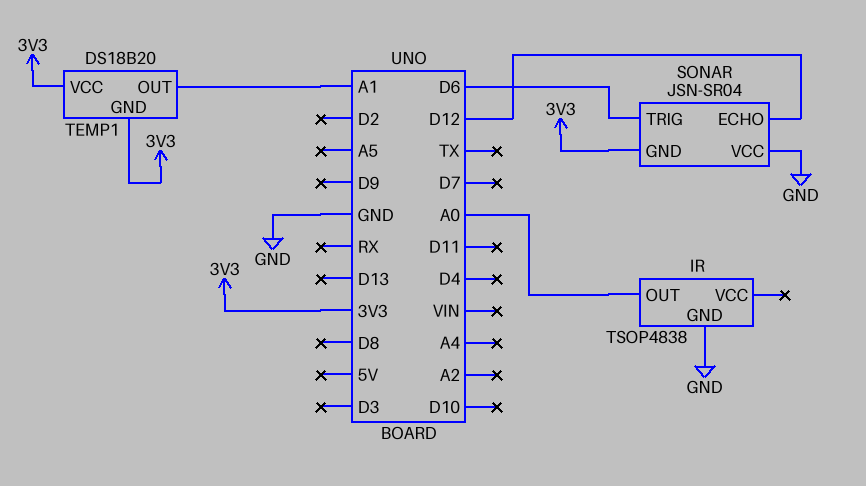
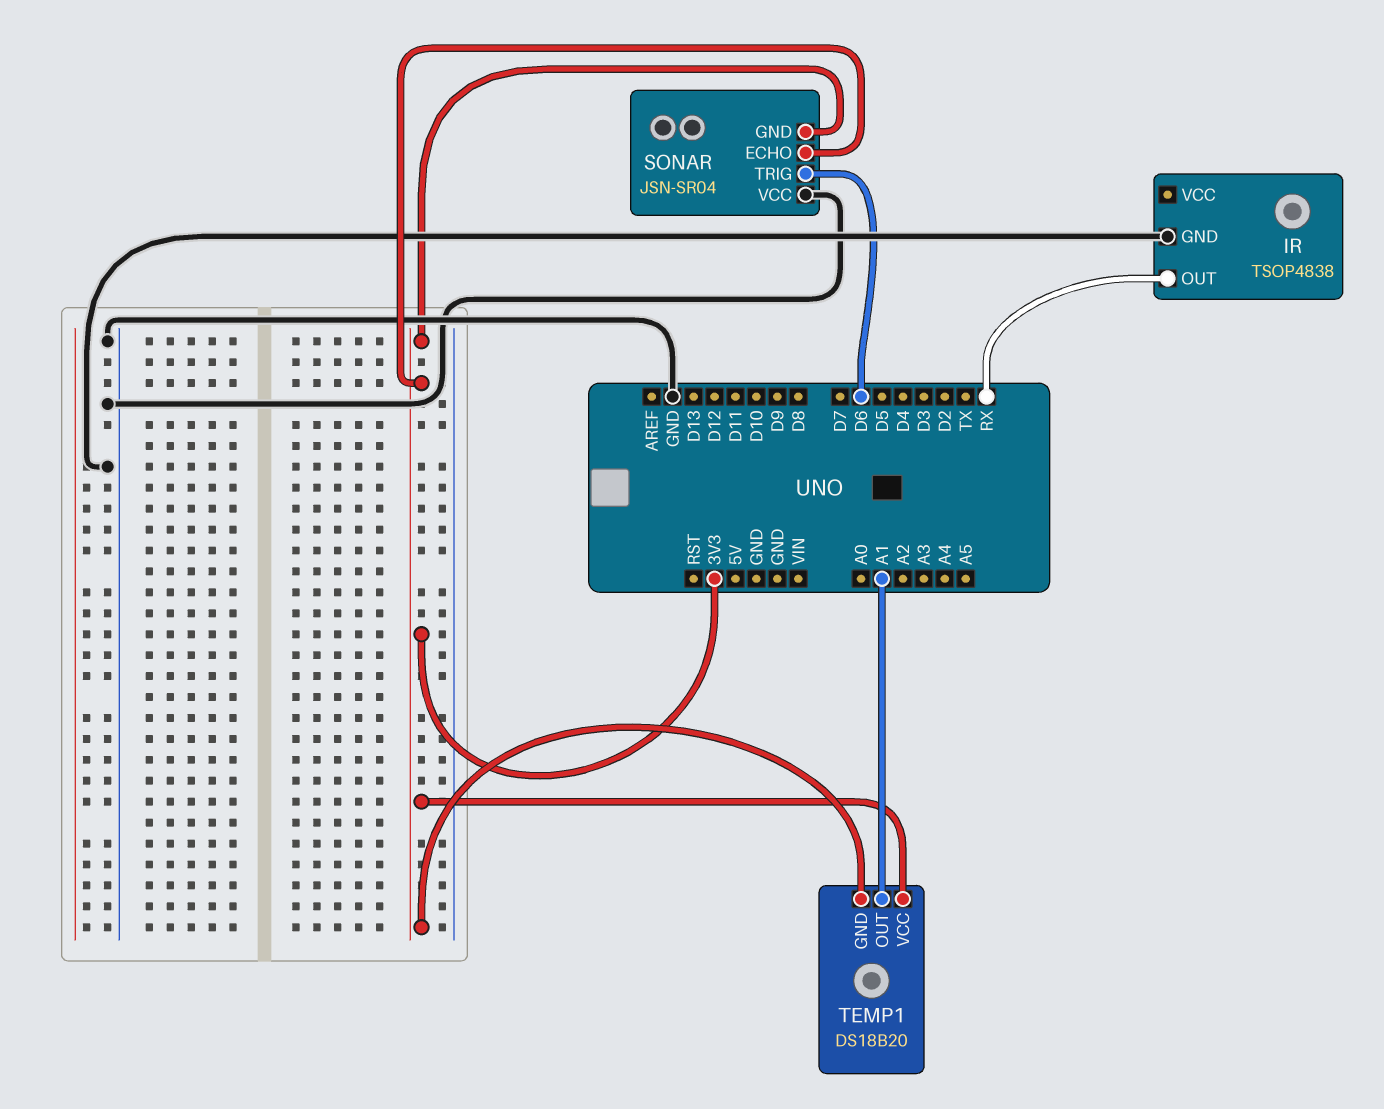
IR pin OUT: A0 -> RX
SONAR pin ECHO: D12 -> 3V3

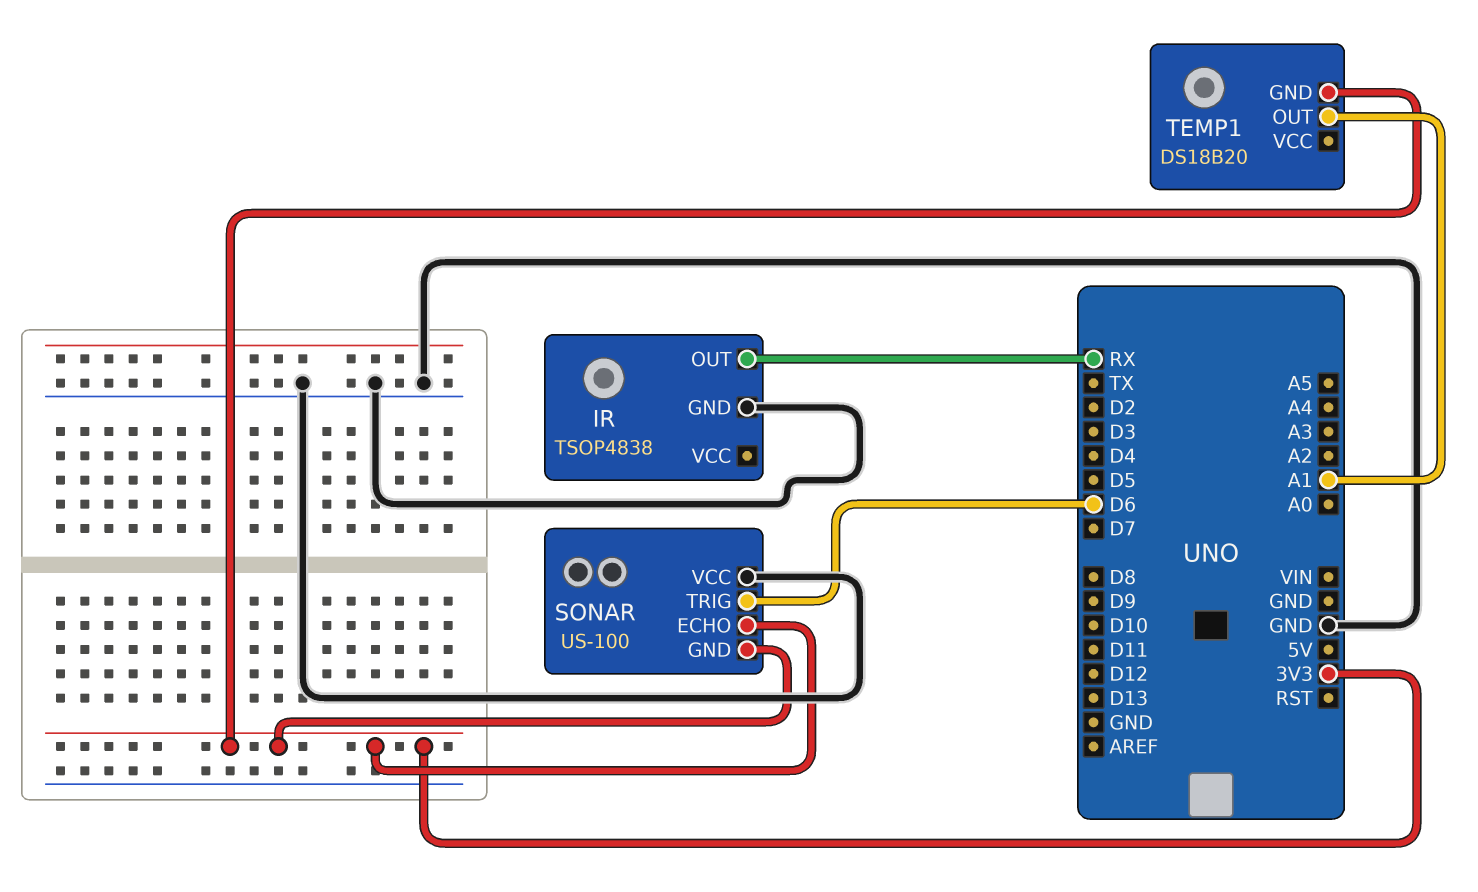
SONAR: JSN-SR04 -> US-100
TEMP1 pin VCC: 3V3 -> none

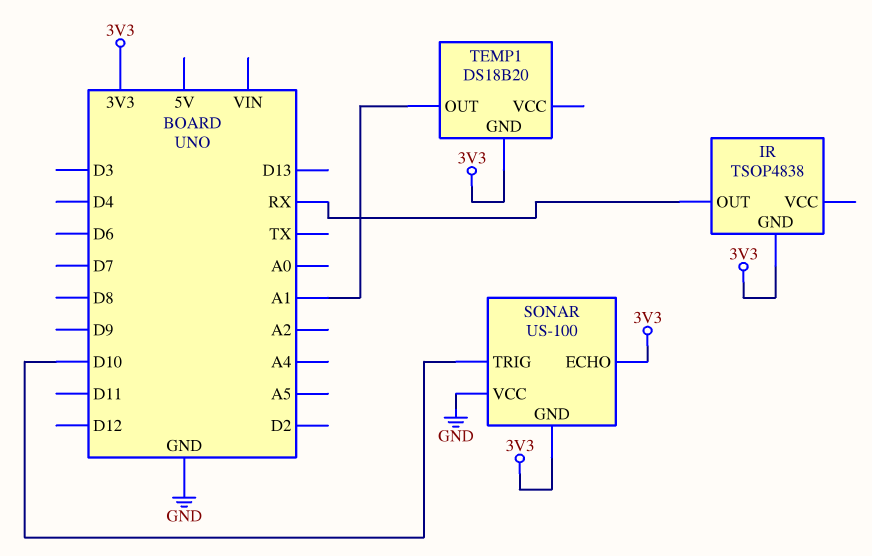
IR pin GND: GND -> 3V3
SONAR pin TRIG: D6 -> D10

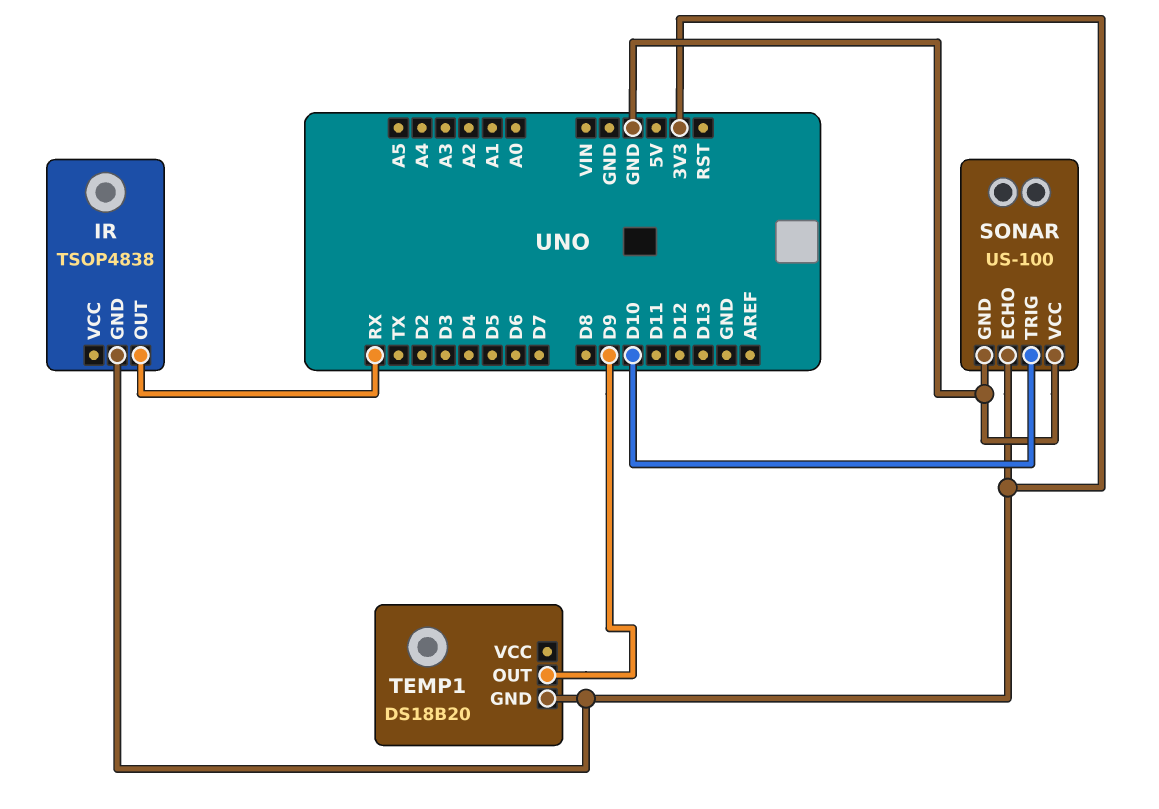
SONAR pin GND: 3V3 -> GND
TEMP1 pin OUT: A1 -> D9

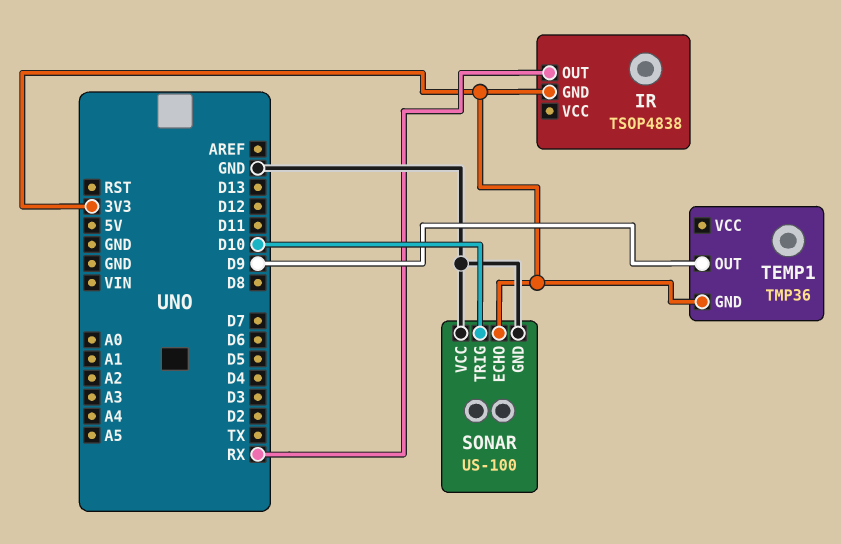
TEMP1: DS18B20 -> TMP36

